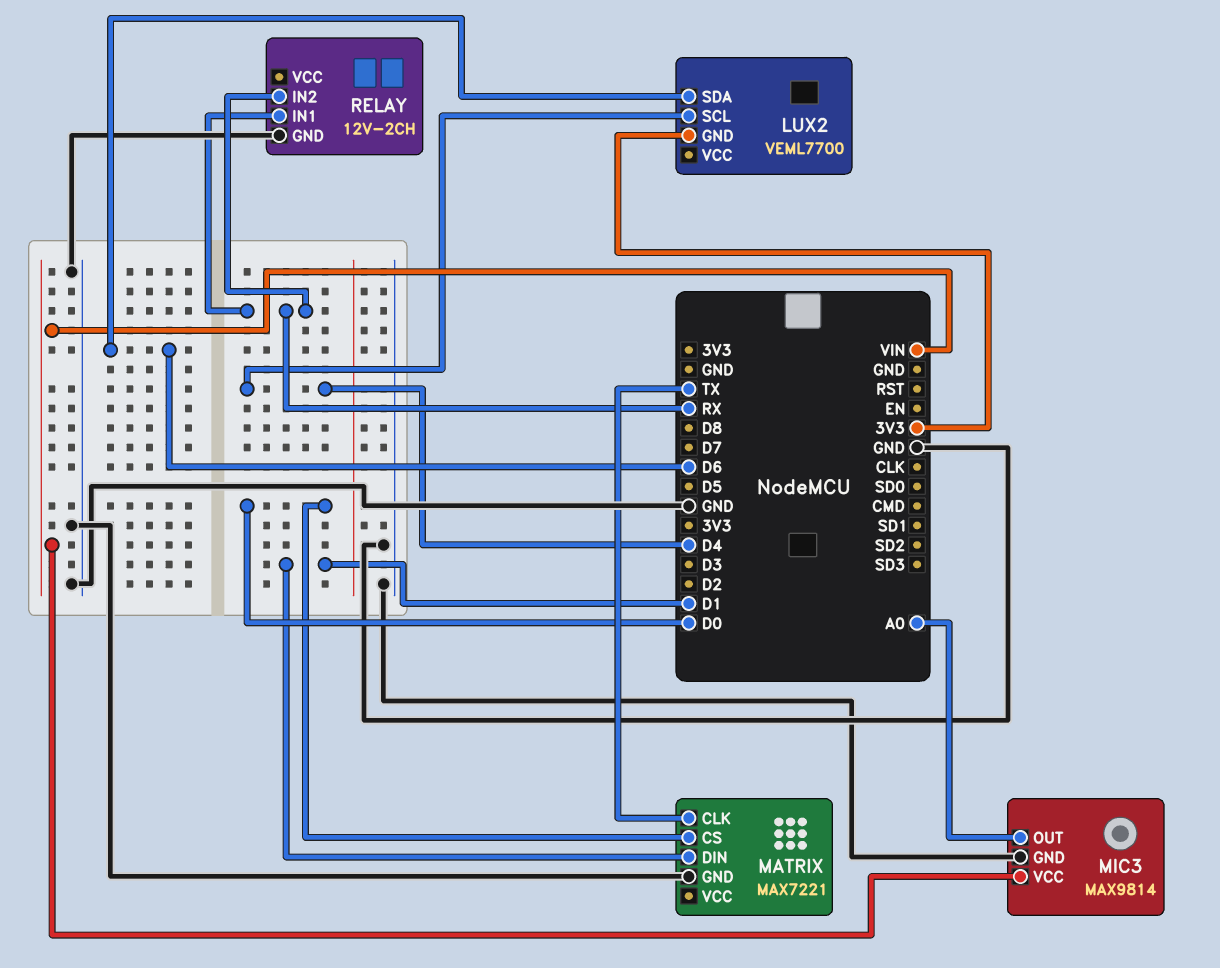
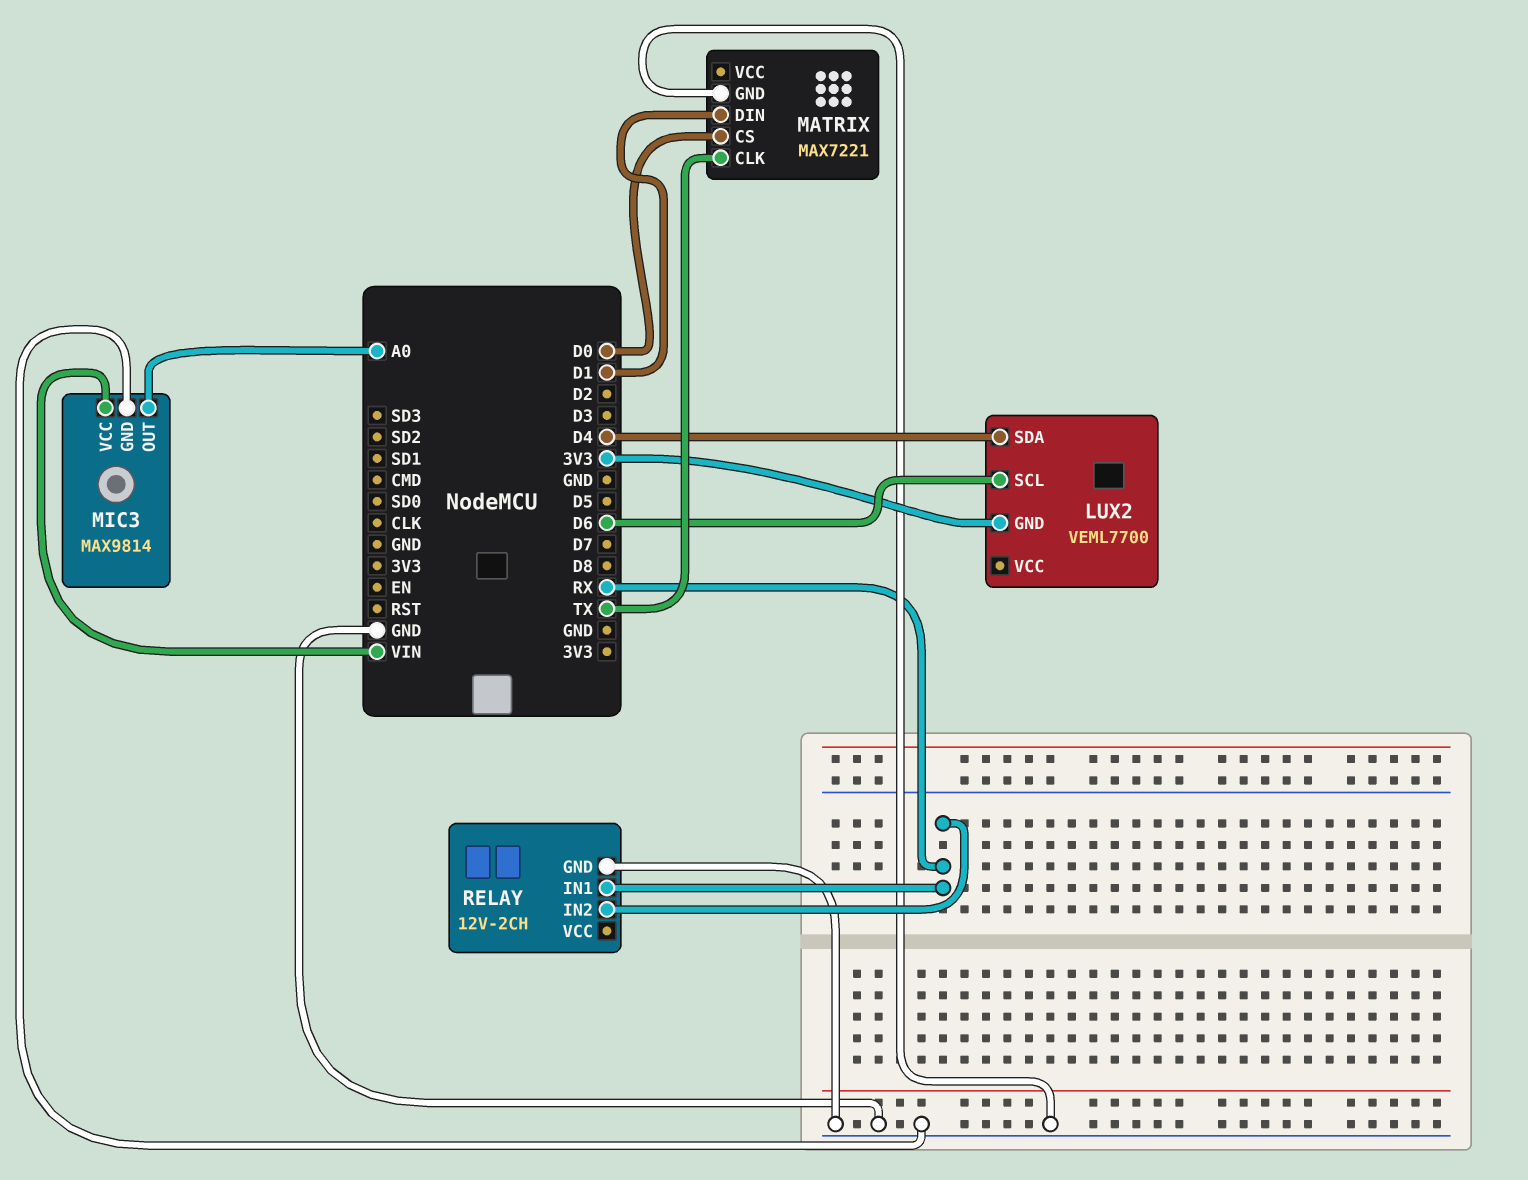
LUX2 pin SCL: D4 -> D6
LUX2 pin SDA: D6 -> D4

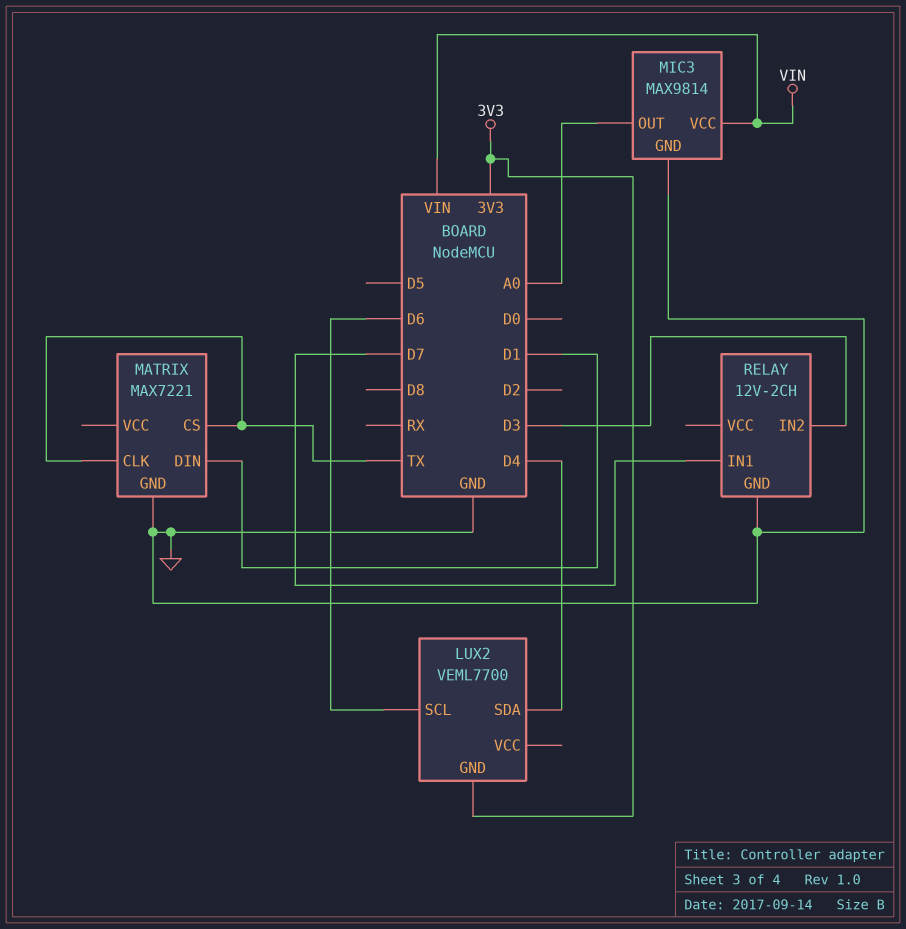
MATRIX pin CS: D0 -> TX
RELAY pin IN1: RX -> D7
RELAY pin IN2: RX -> D3

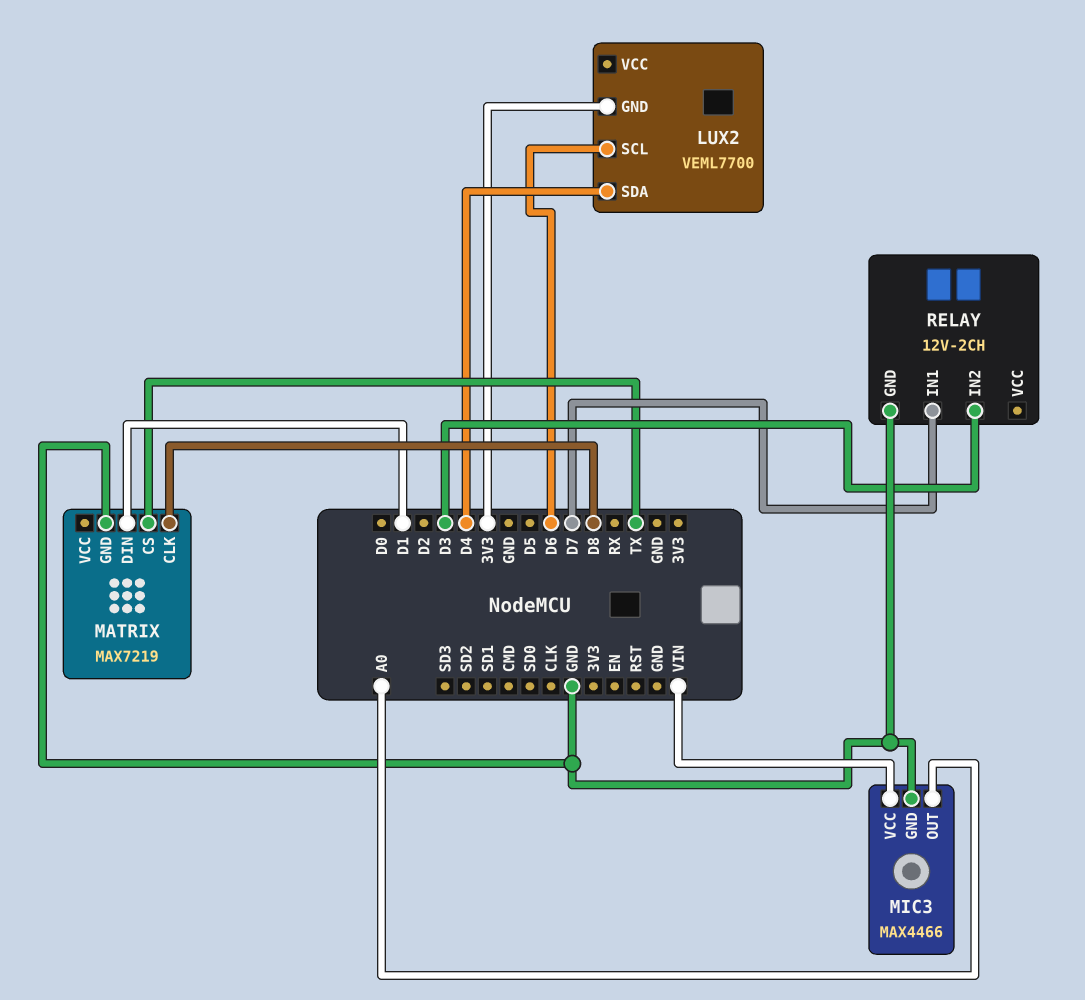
MATRIX: MAX7221 -> MAX7219
MATRIX pin CLK: TX -> D8
MIC3: MAX9814 -> MAX4466

